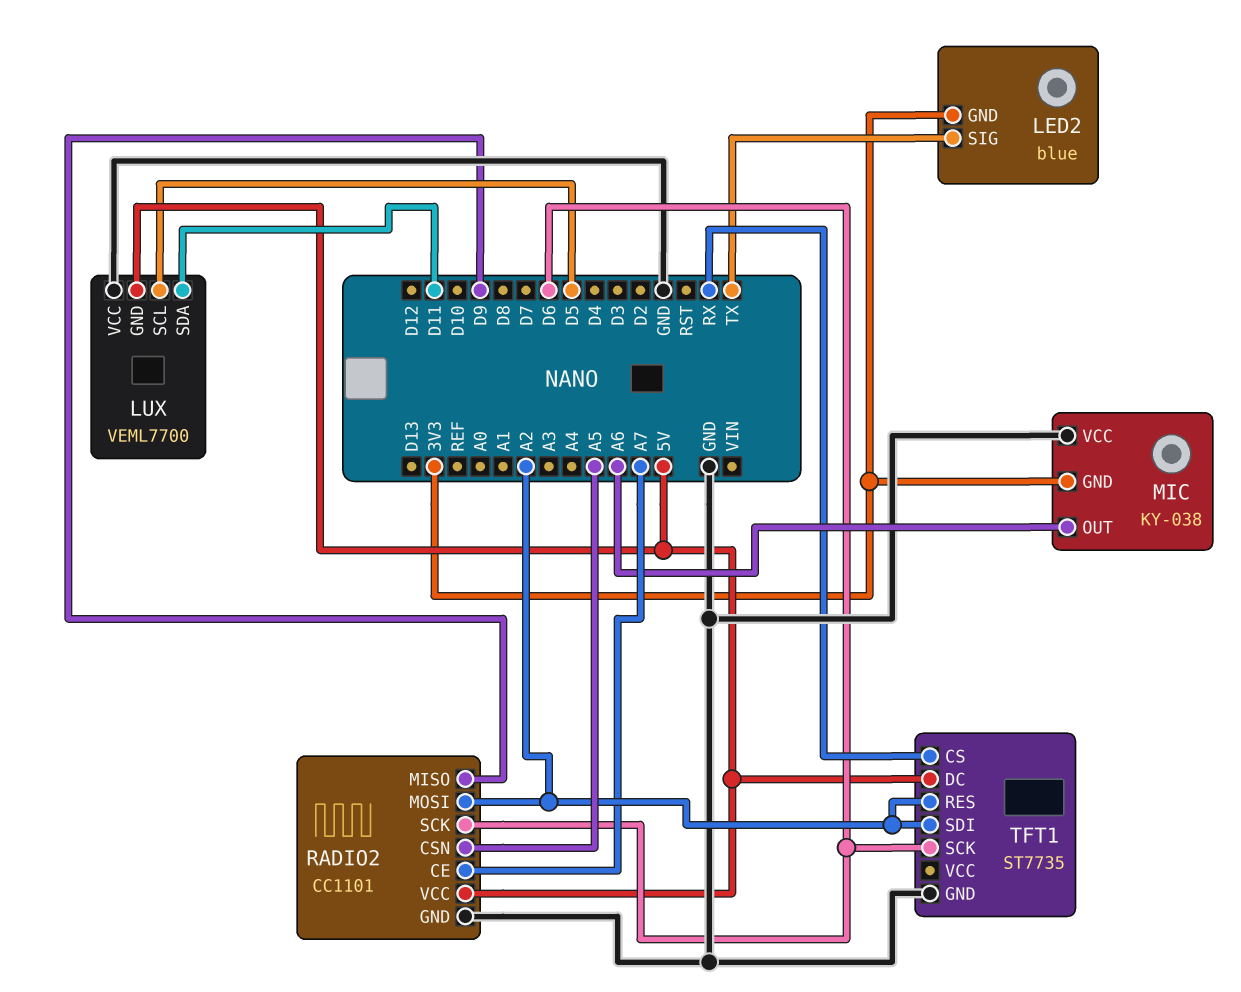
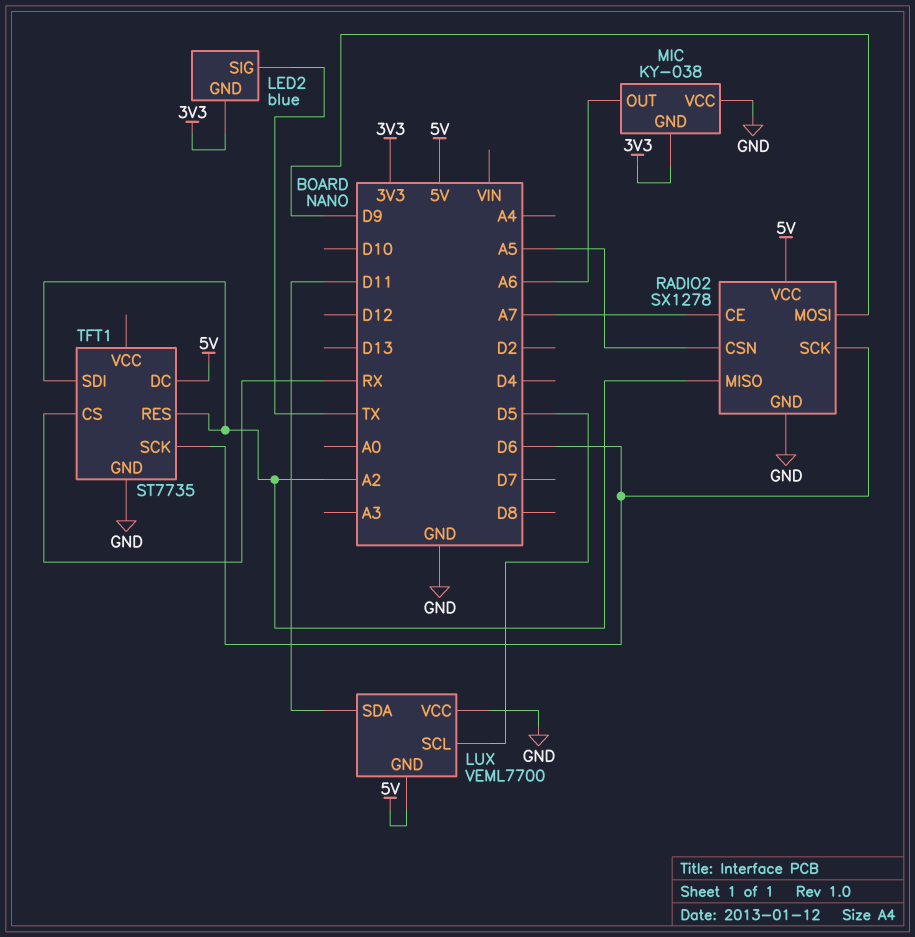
RADIO2: CC1101 -> SX1278
RADIO2 pin MISO: D9 -> A2
RADIO2 pin MOSI: A2 -> D9

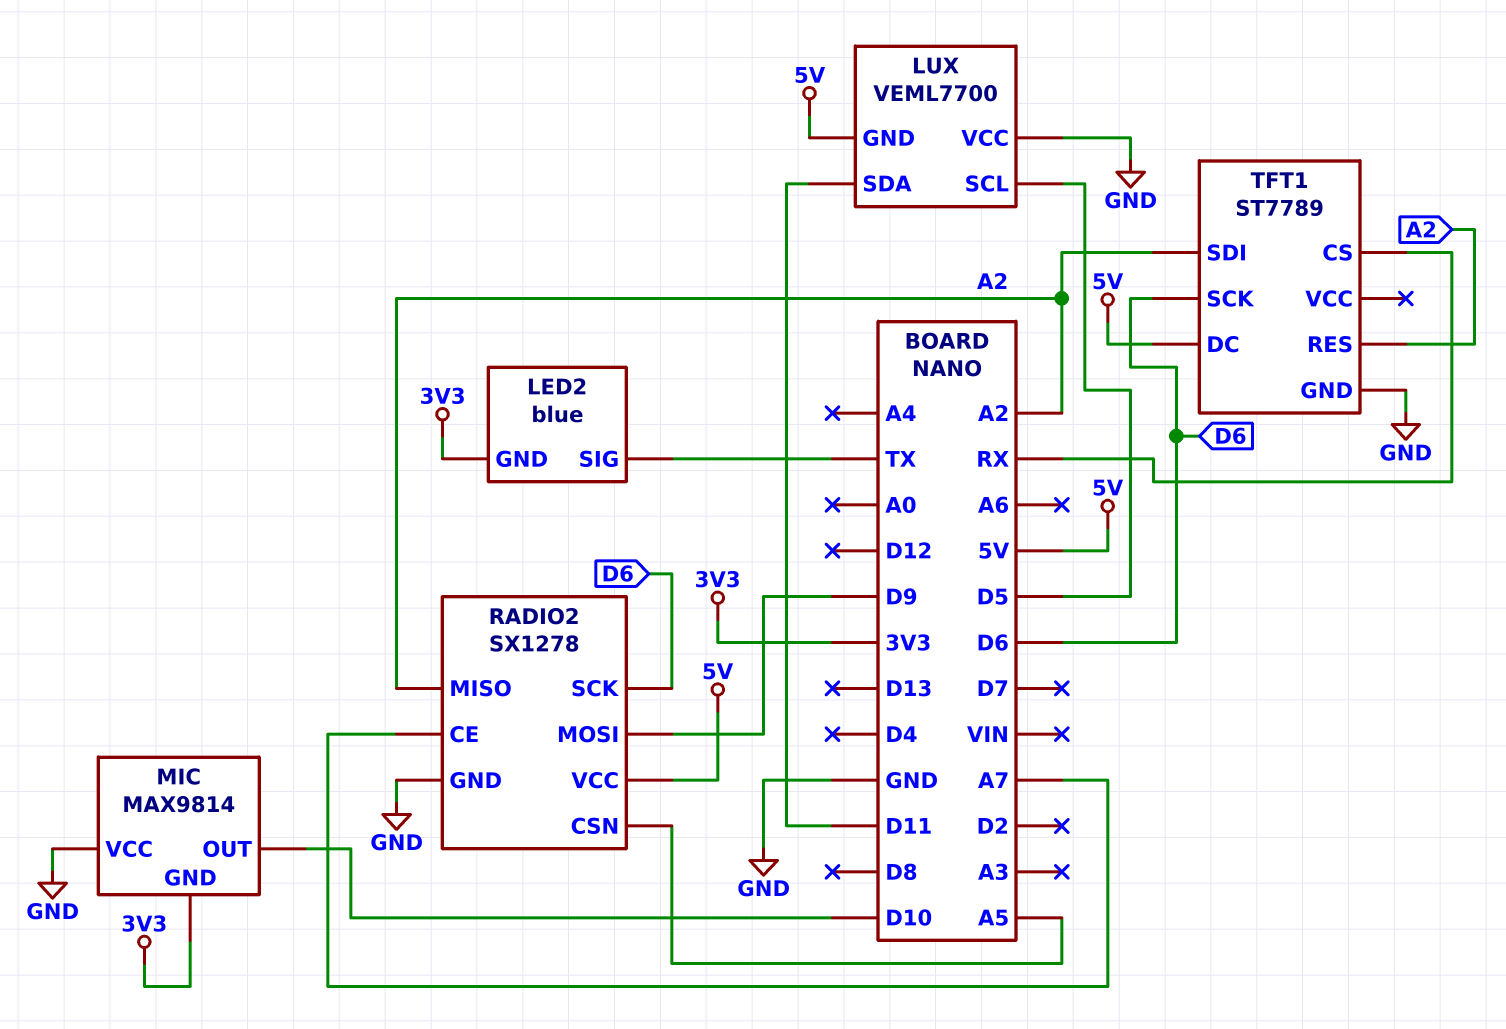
MIC: KY-038 -> MAX9814
MIC pin OUT: A6 -> D10
TFT1: ST7735 -> ST7789

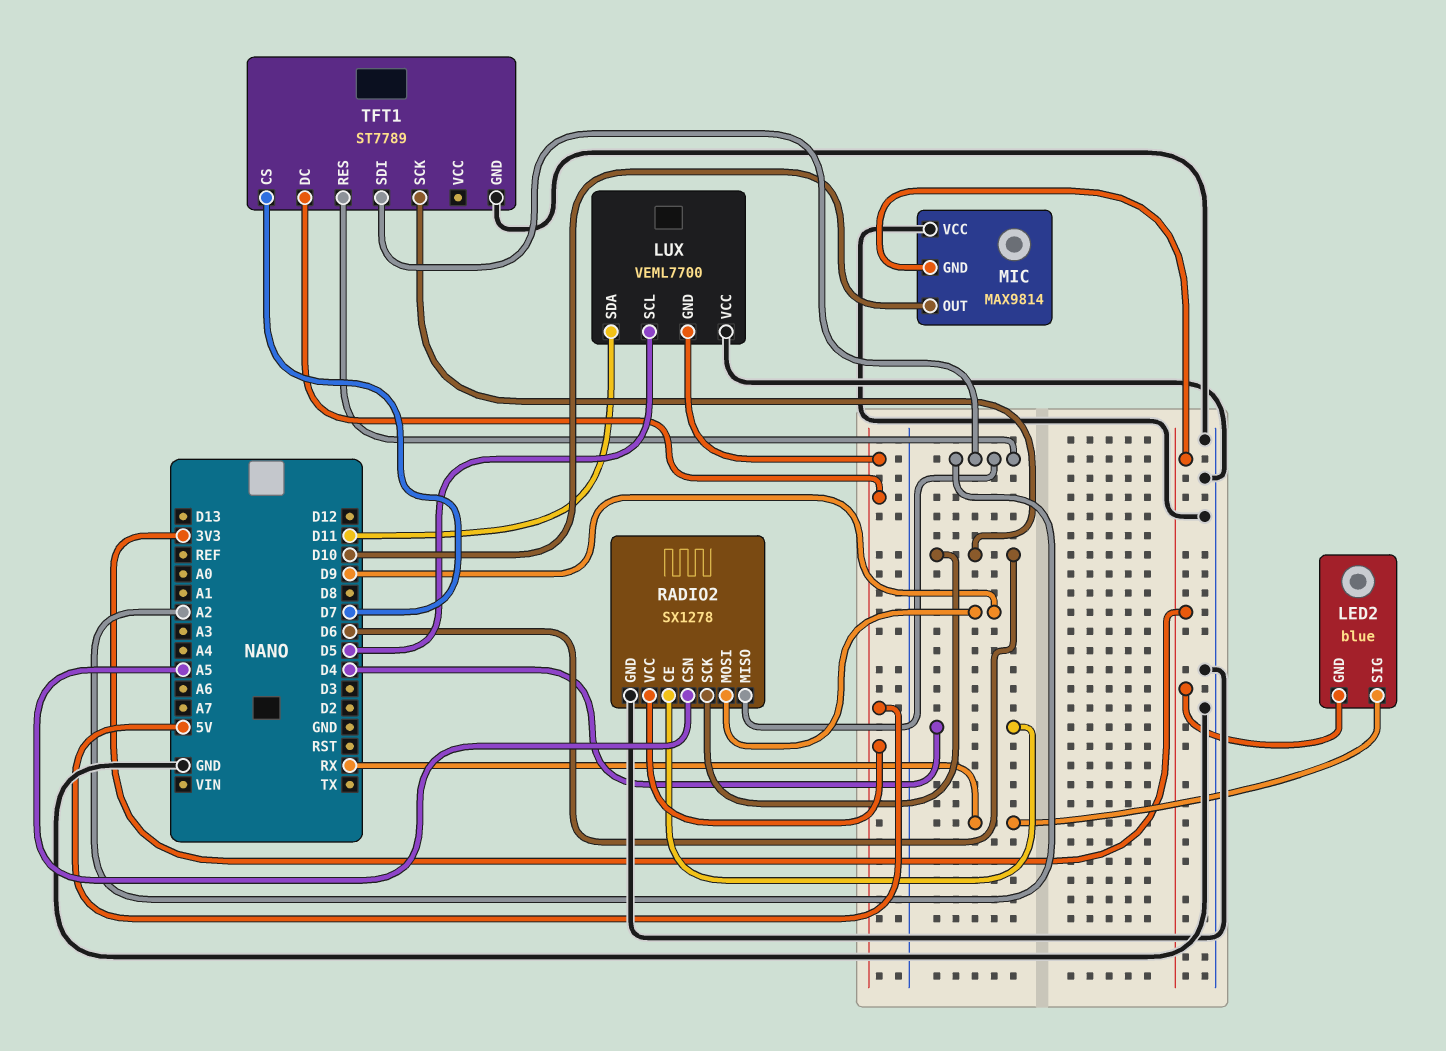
LED2 pin SIG: TX -> RX
RADIO2 pin CE: A7 -> D4
TFT1 pin CS: RX -> D7

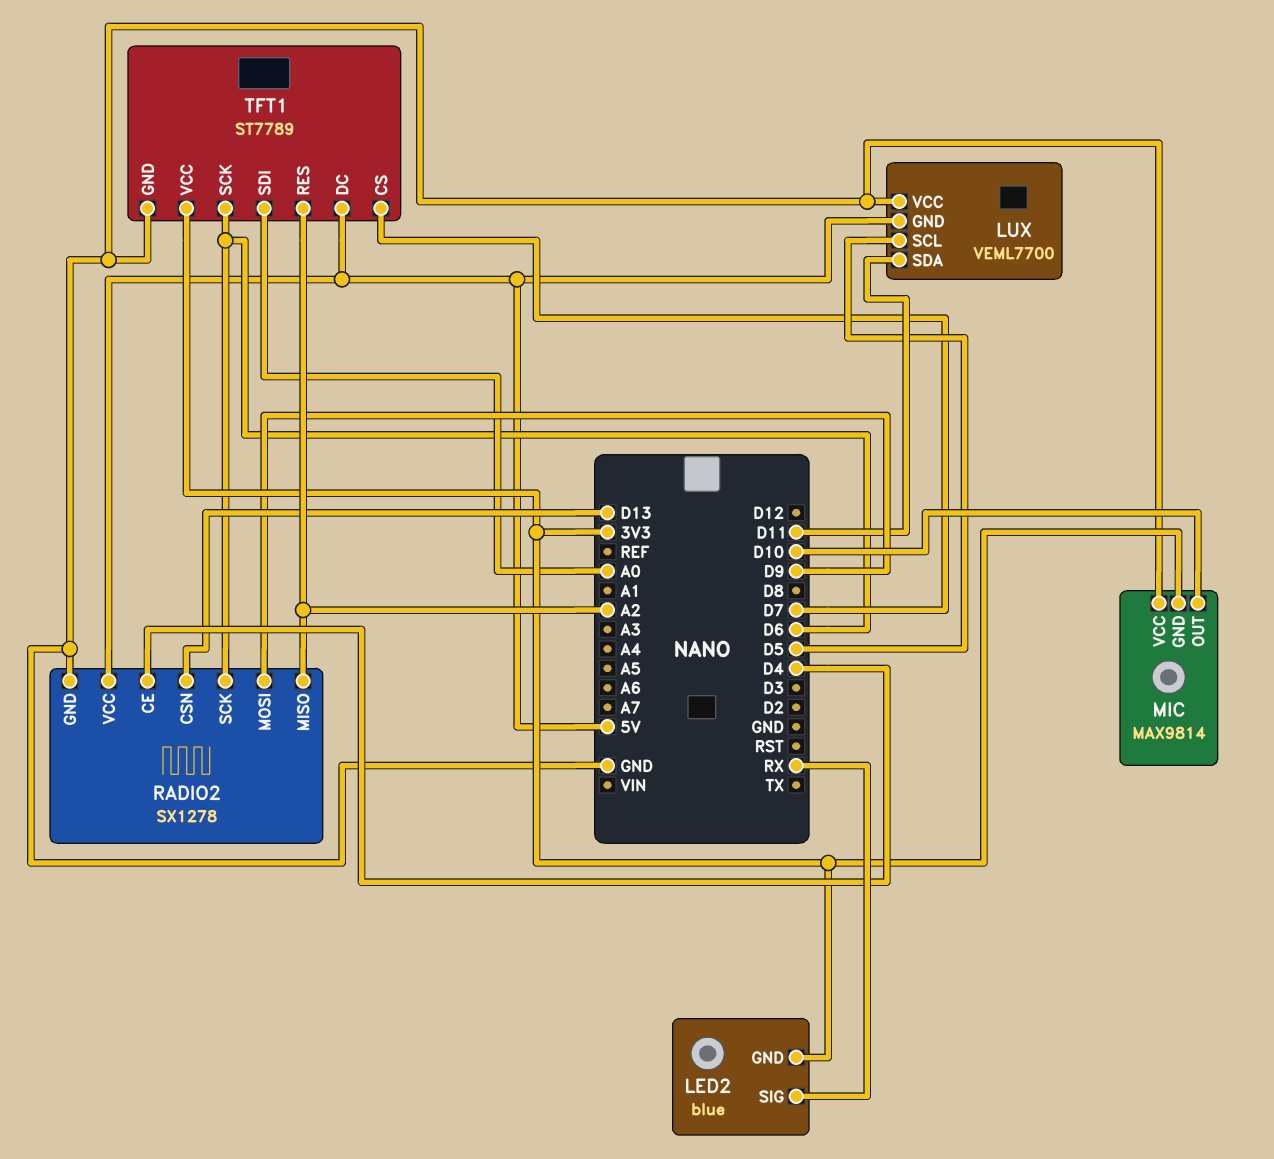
RADIO2 pin CSN: A5 -> D13
TFT1 pin SDI: A2 -> A0
TFT1 pin VCC: none -> 3V3

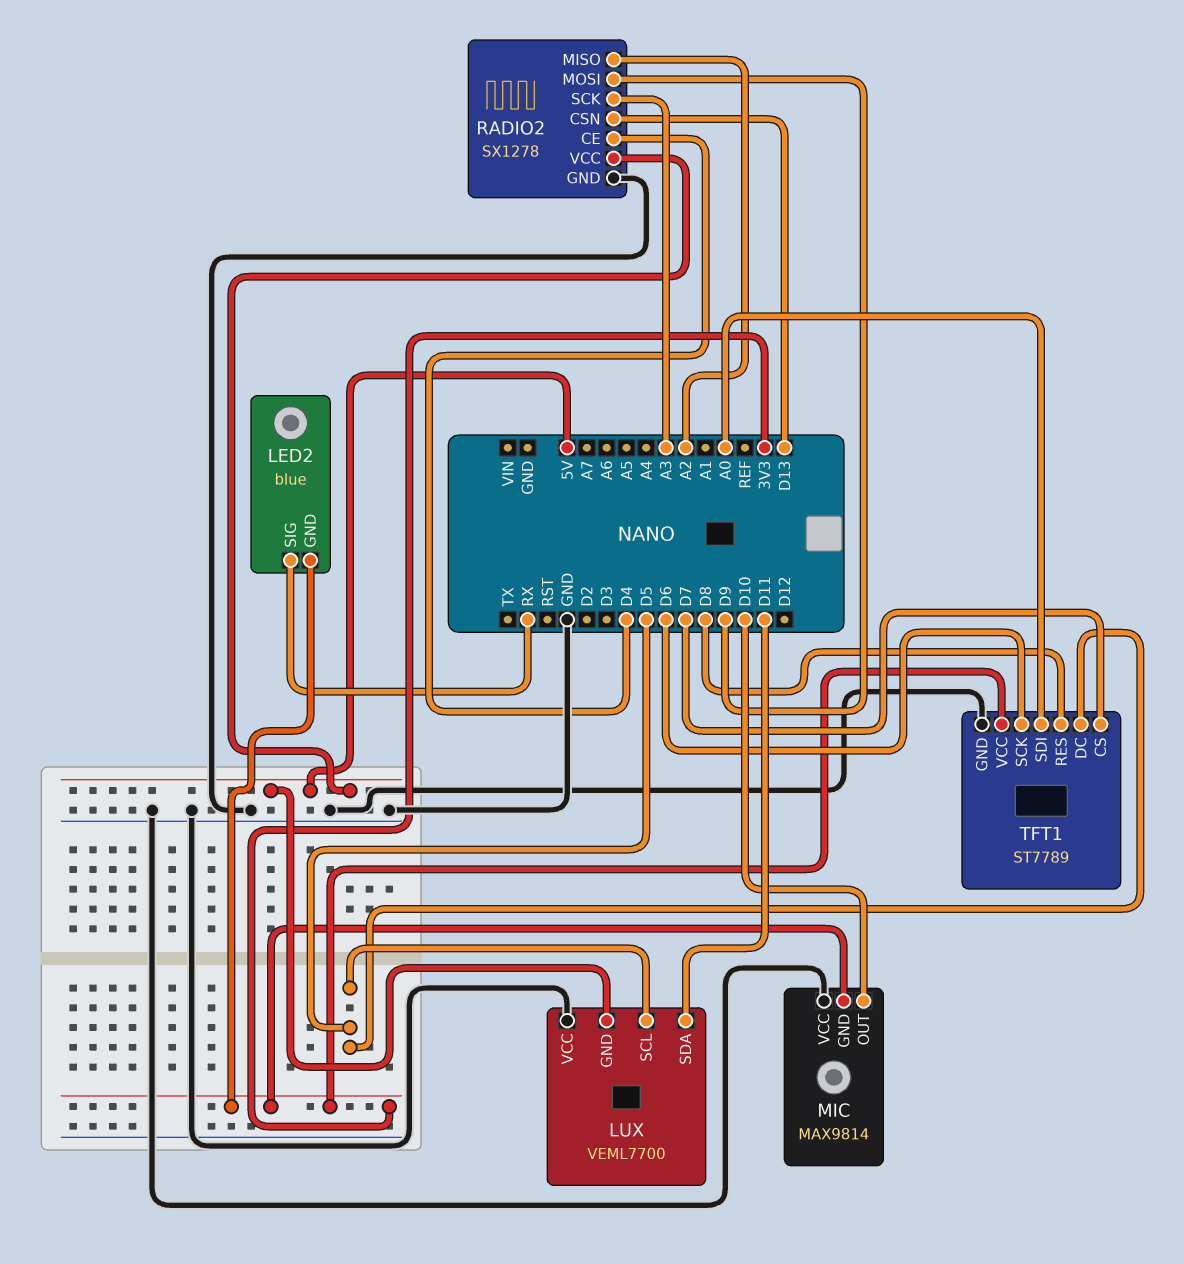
RADIO2 pin SCK: D6 -> A3
TFT1 pin DC: 5V -> D5
TFT1 pin RES: A2 -> D8

